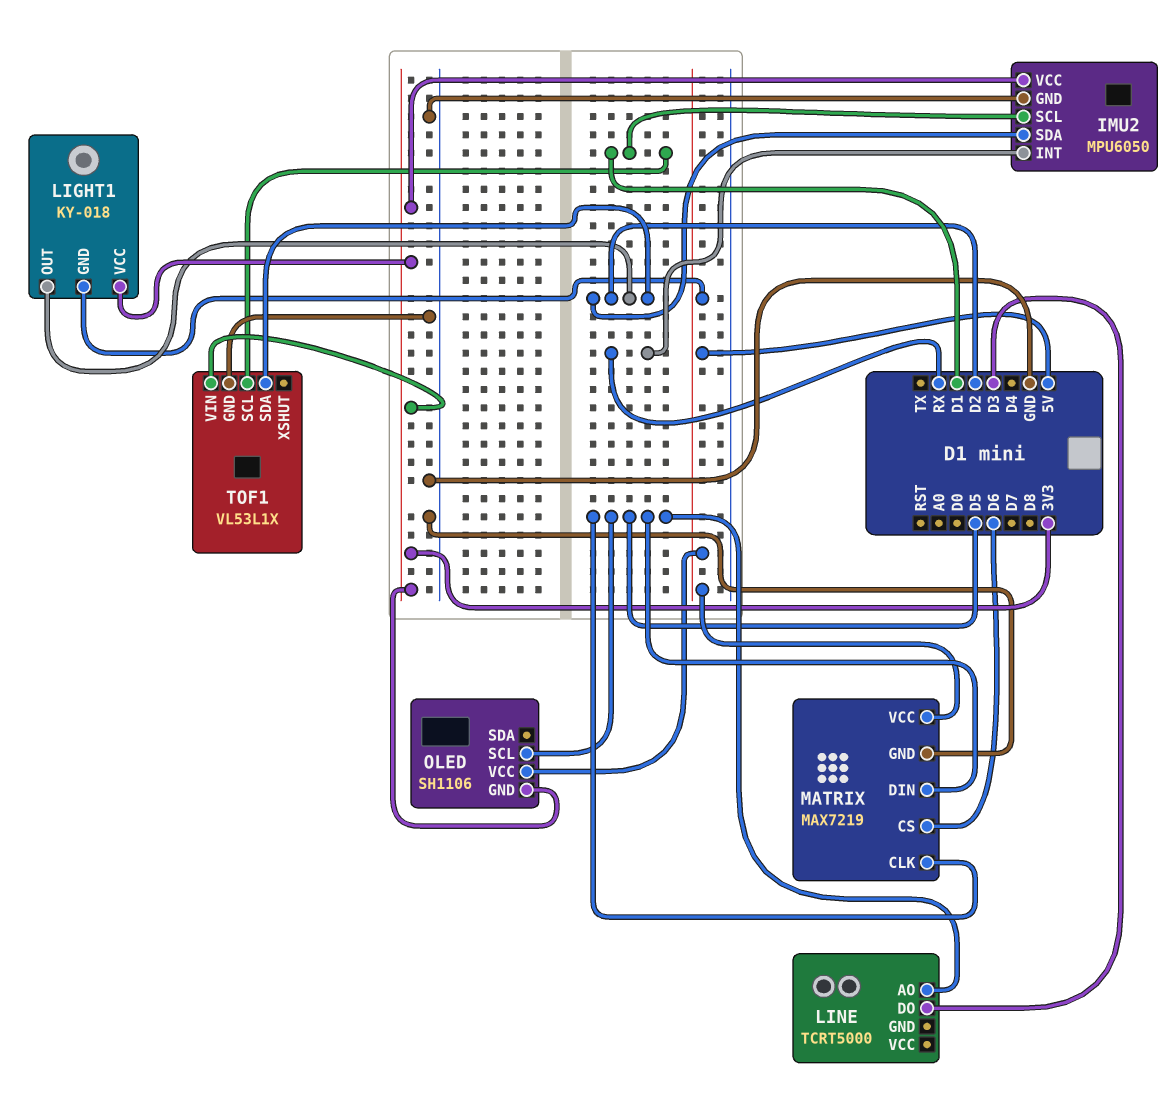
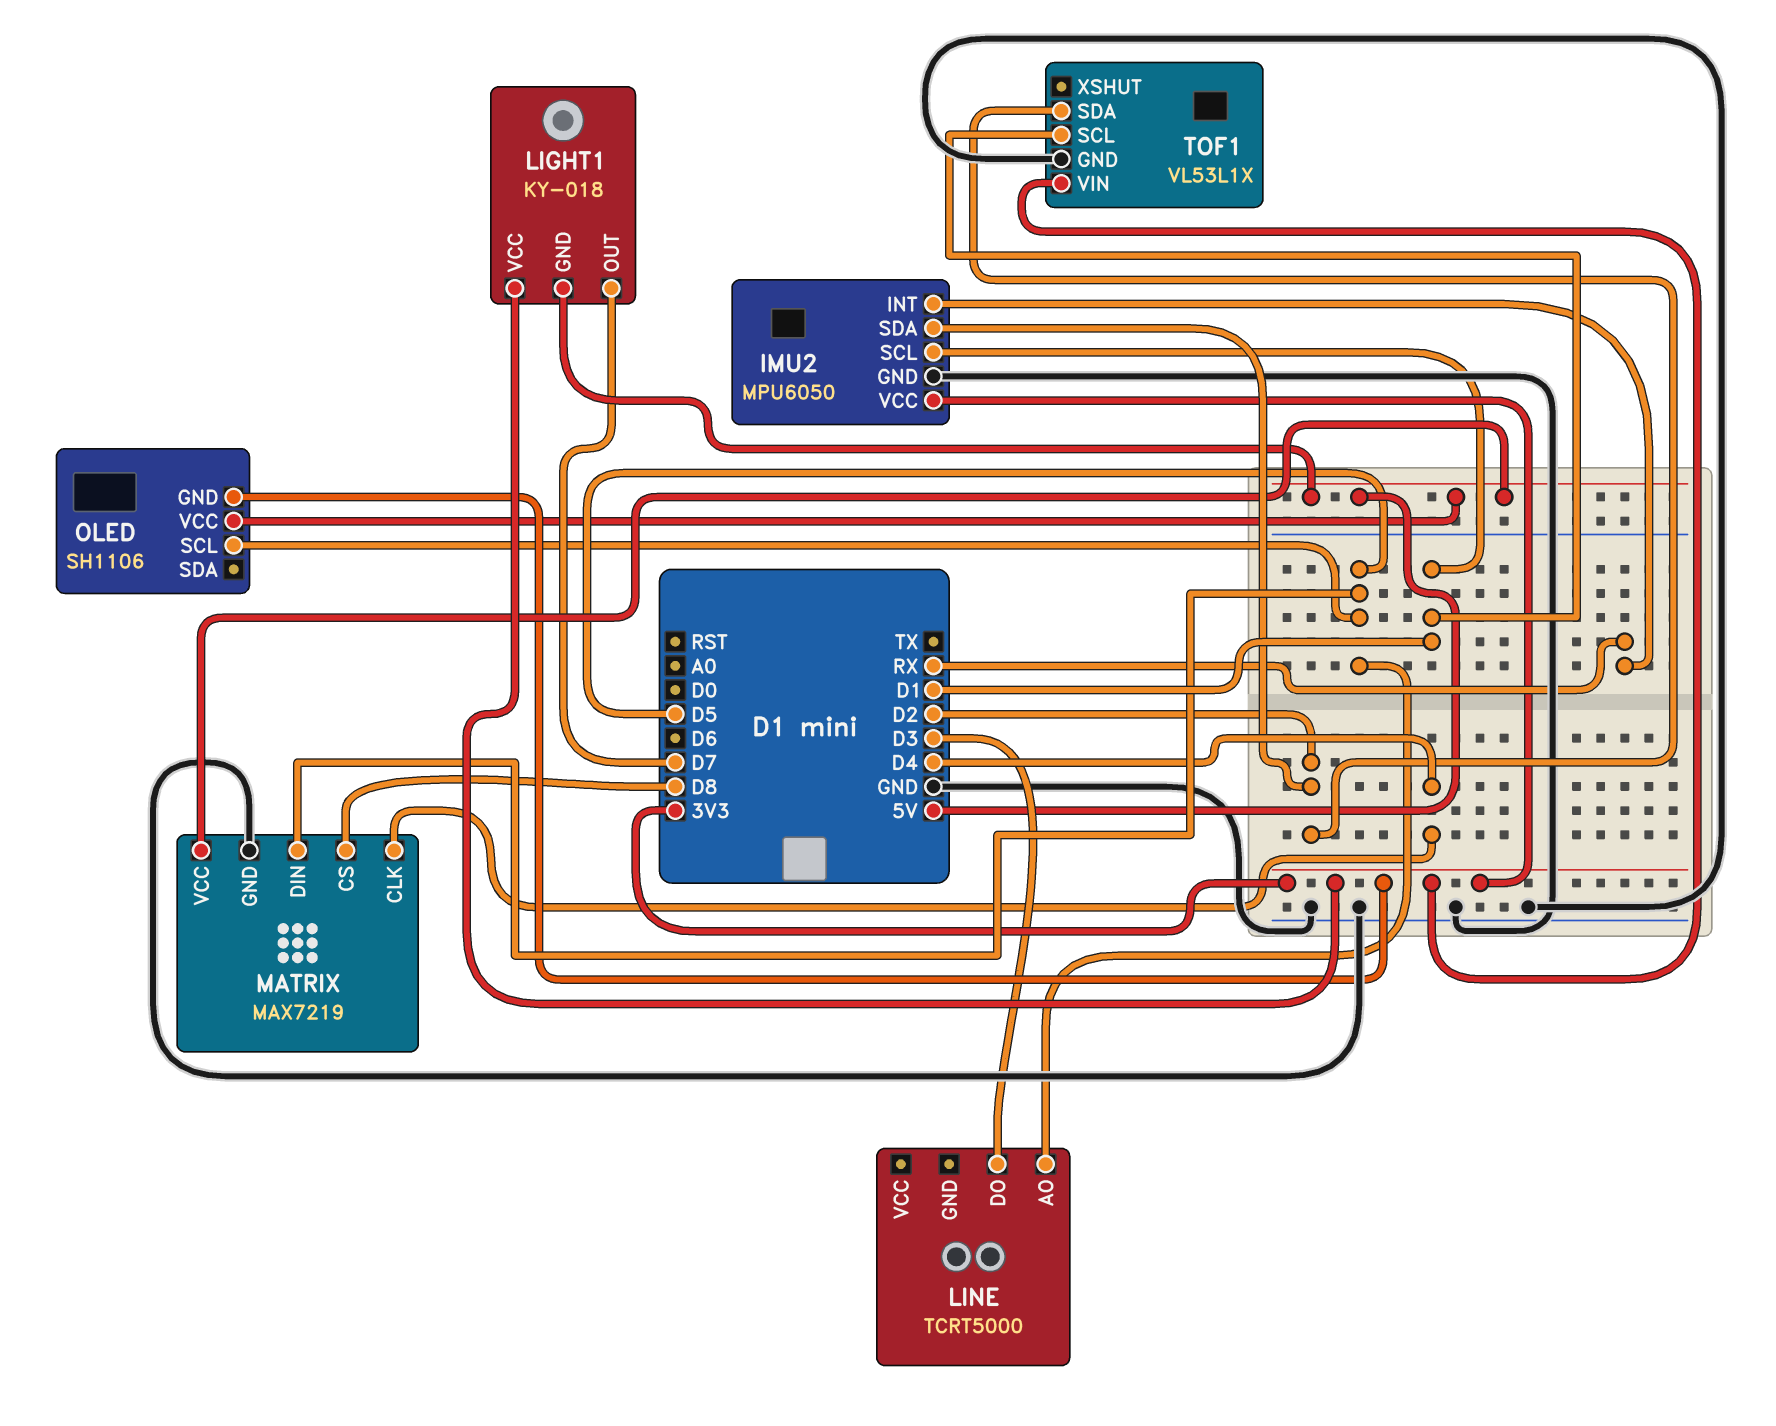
LIGHT1 pin OUT: D2 -> D7
MATRIX pin CLK: D5 -> D4
MATRIX pin CS: D6 -> D8

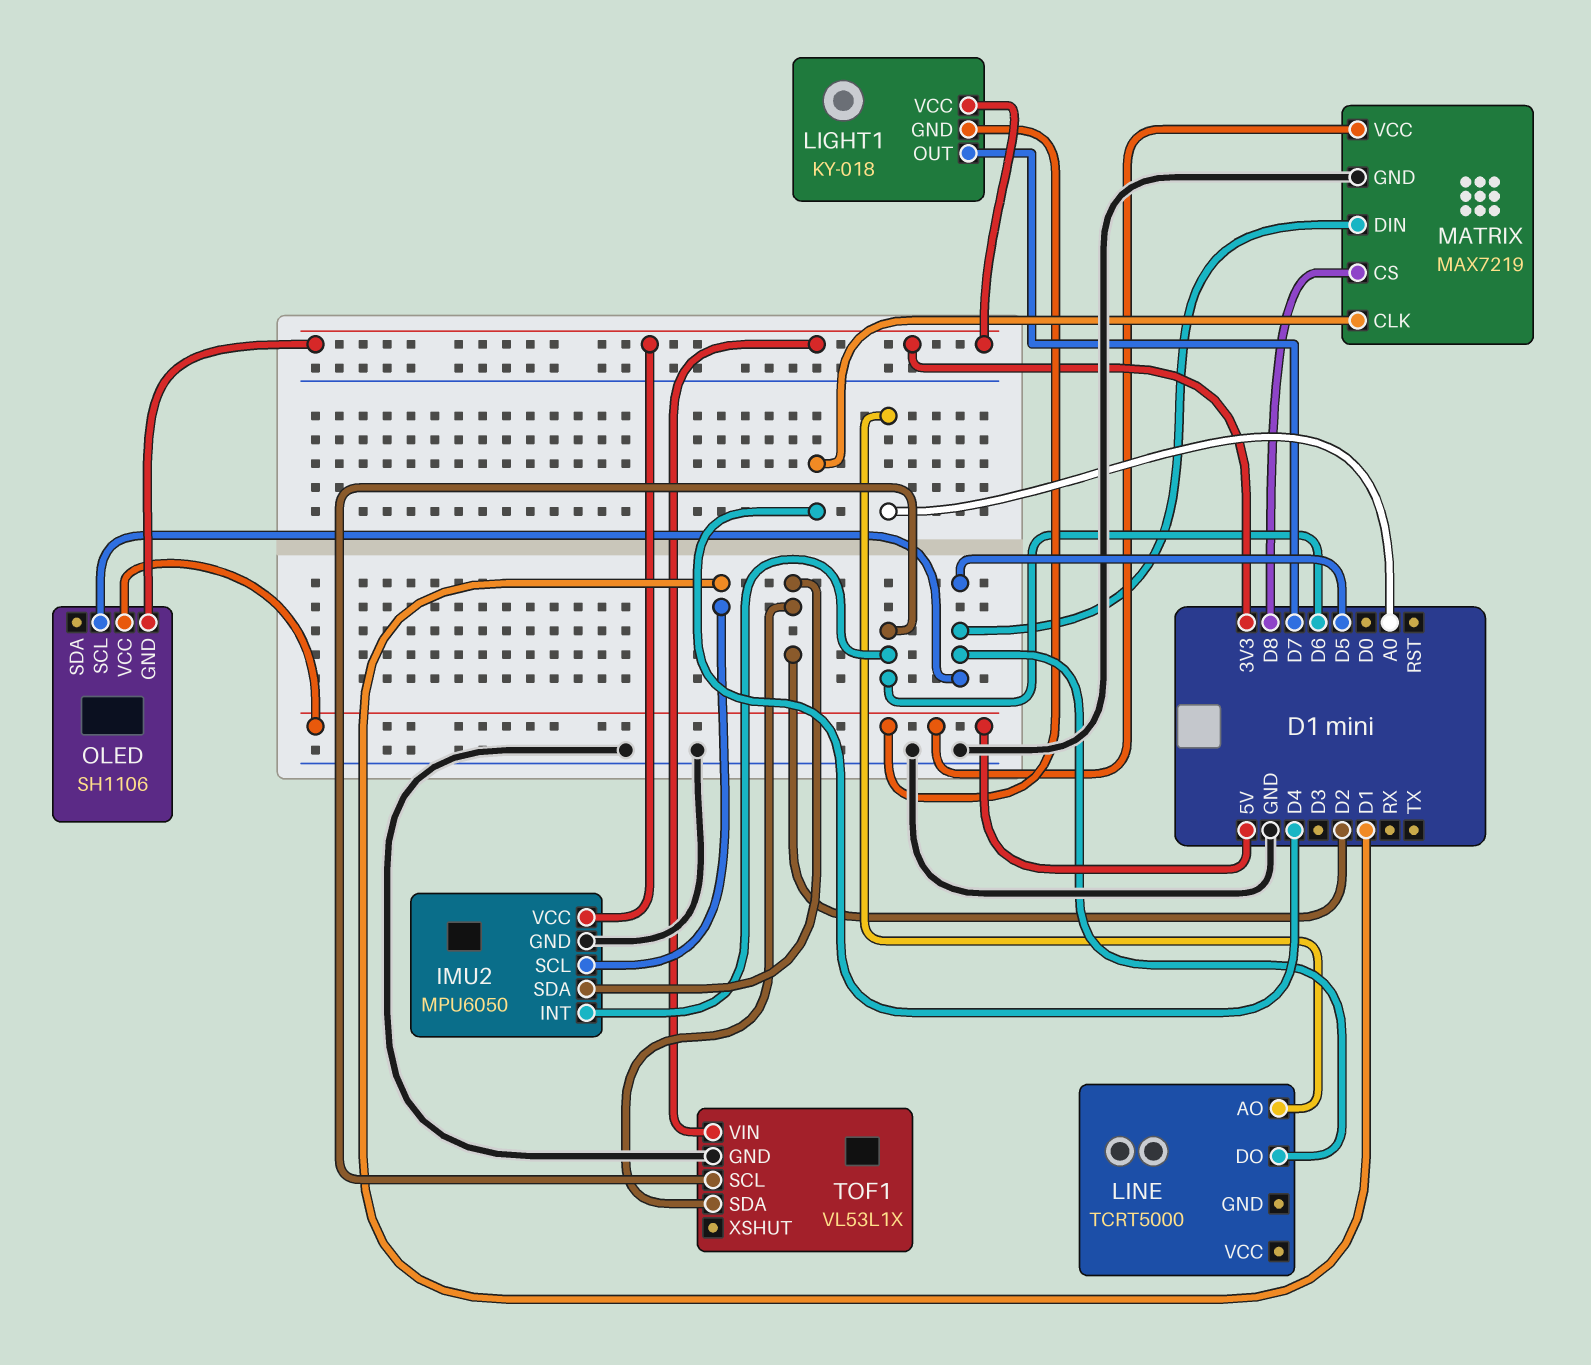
IMU2 pin INT: RX -> D6
LINE pin AO: D5 -> A0
LINE pin DO: D3 -> D5
TOF1 pin SCL: D1 -> D6

